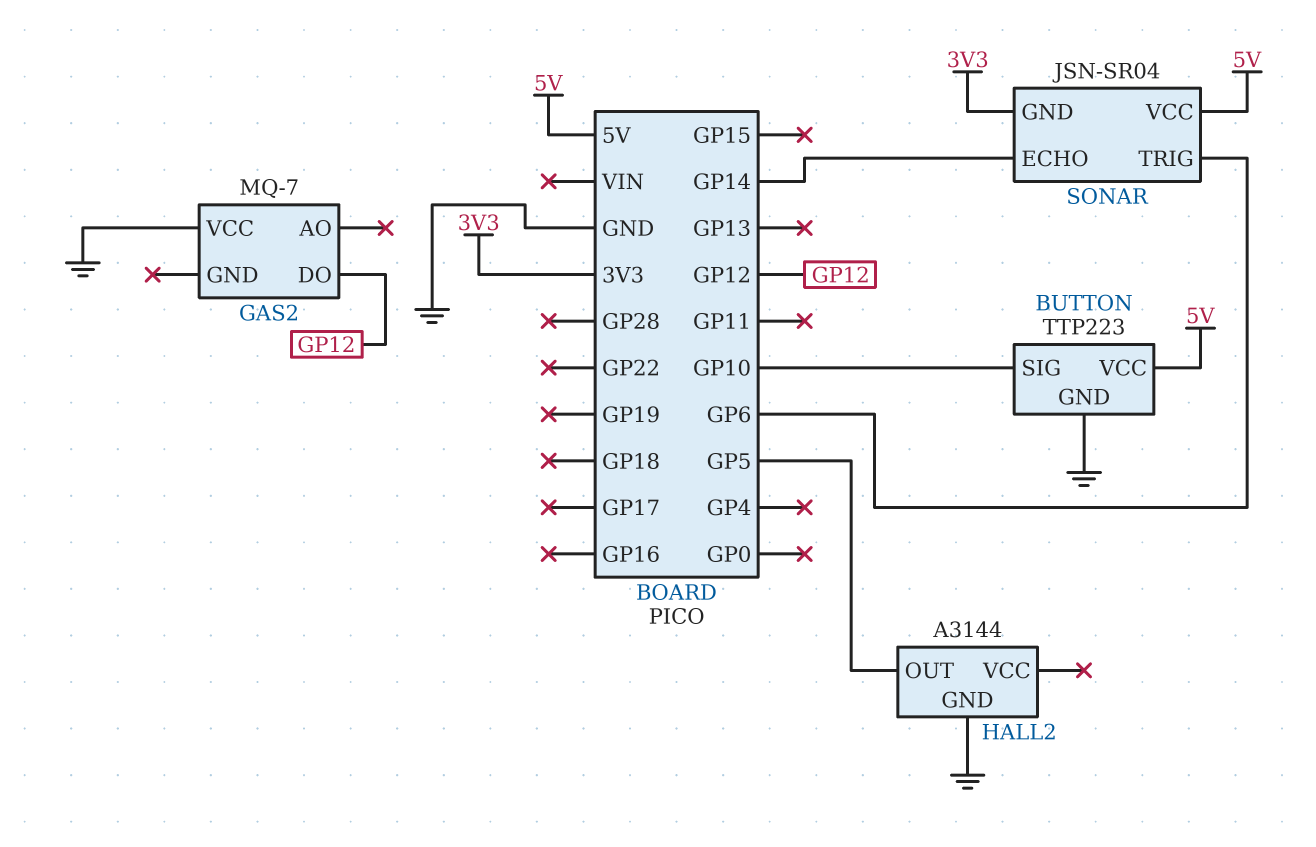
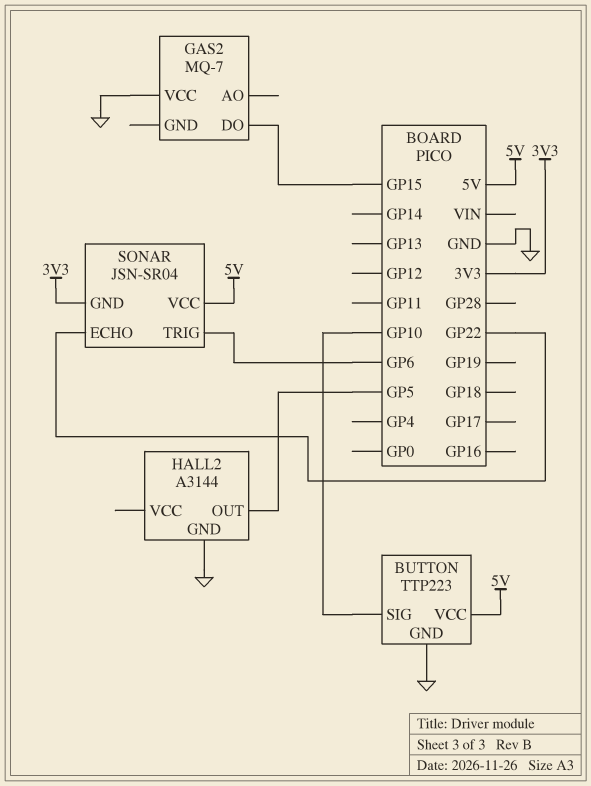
GAS2 pin DO: GP12 -> GP15
SONAR pin ECHO: GP14 -> GP22

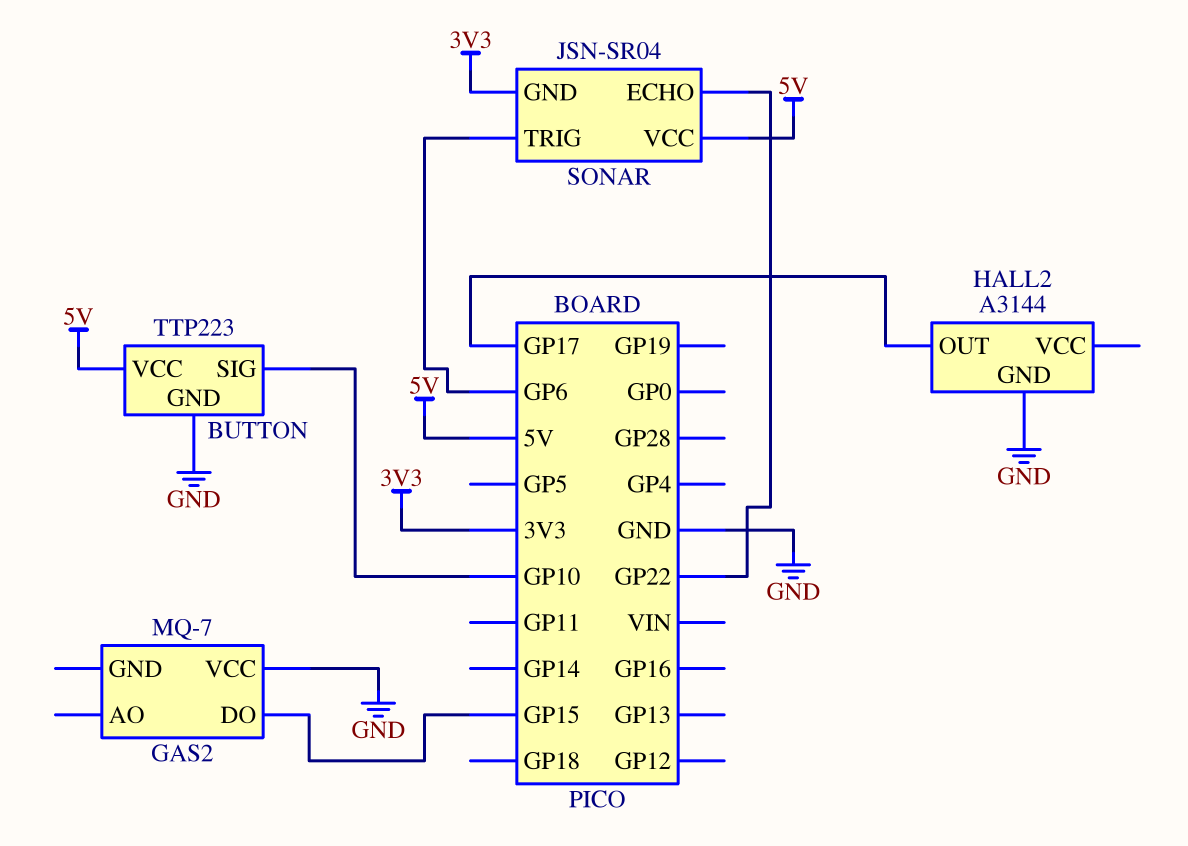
HALL2 pin OUT: GP5 -> GP17

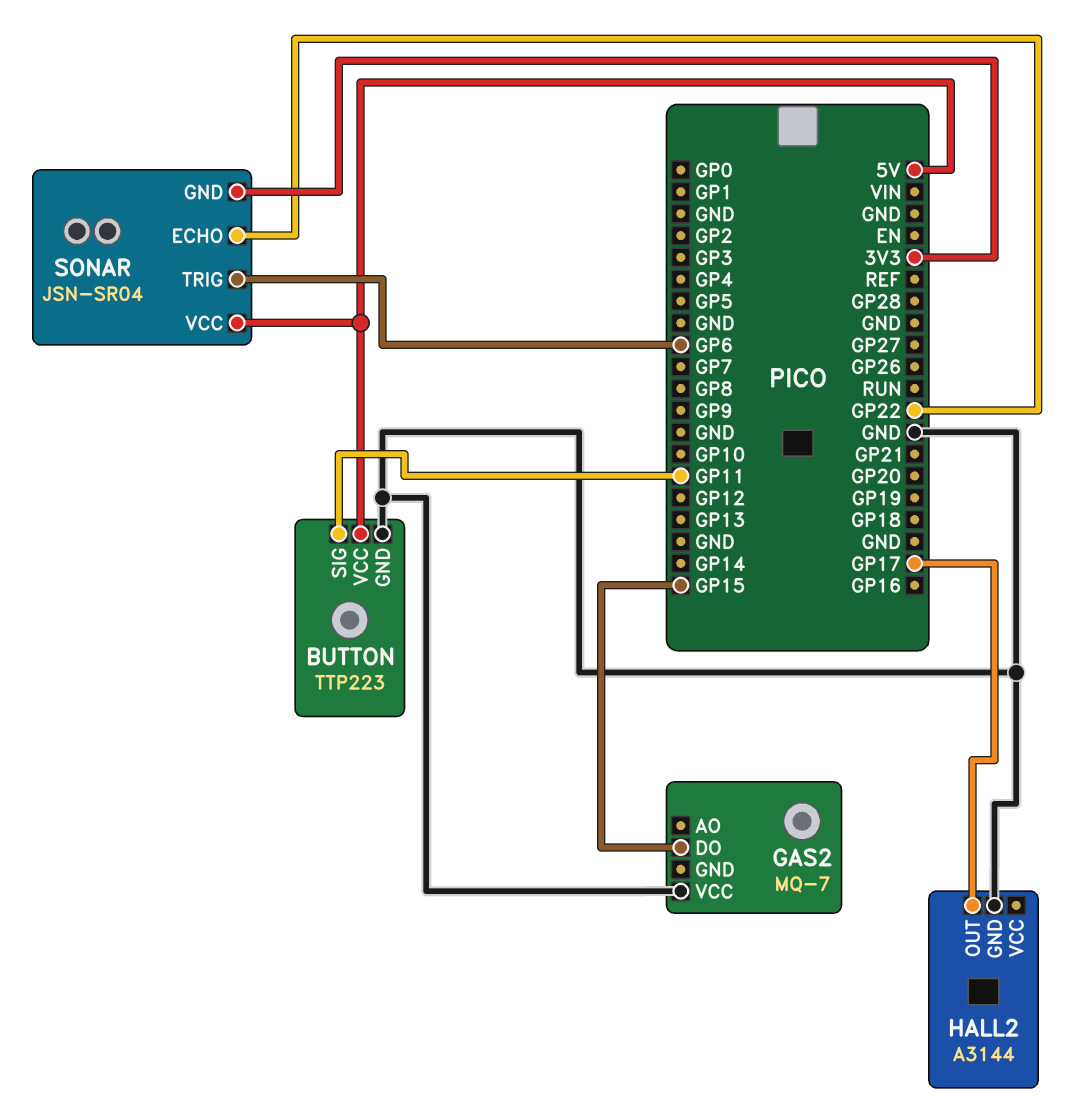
BUTTON pin SIG: GP10 -> GP11

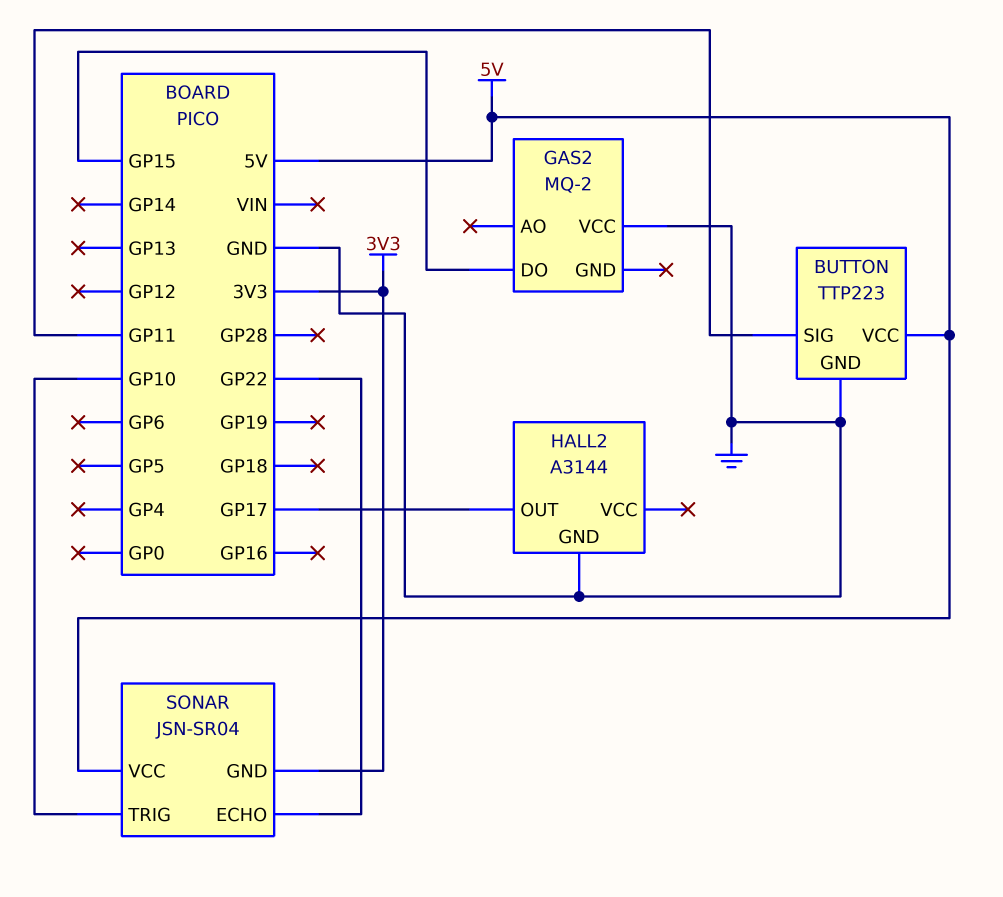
GAS2: MQ-7 -> MQ-2
SONAR pin TRIG: GP6 -> GP10

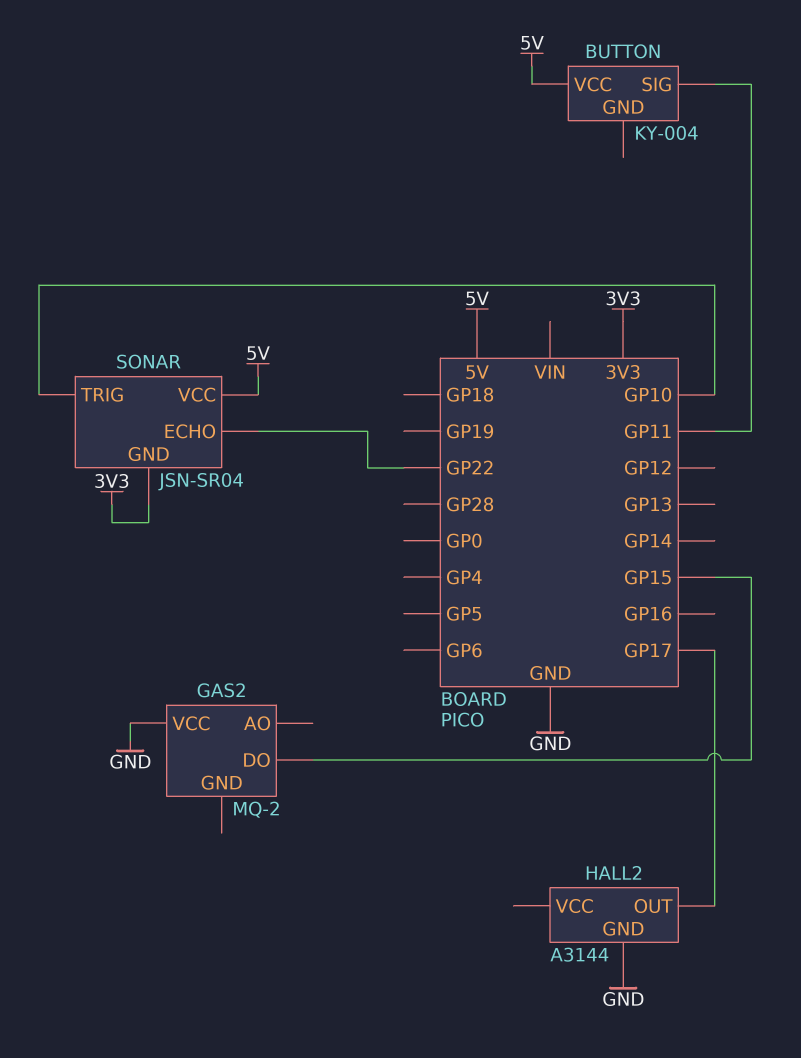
BUTTON: TTP223 -> KY-004
BUTTON pin GND: GND -> none

